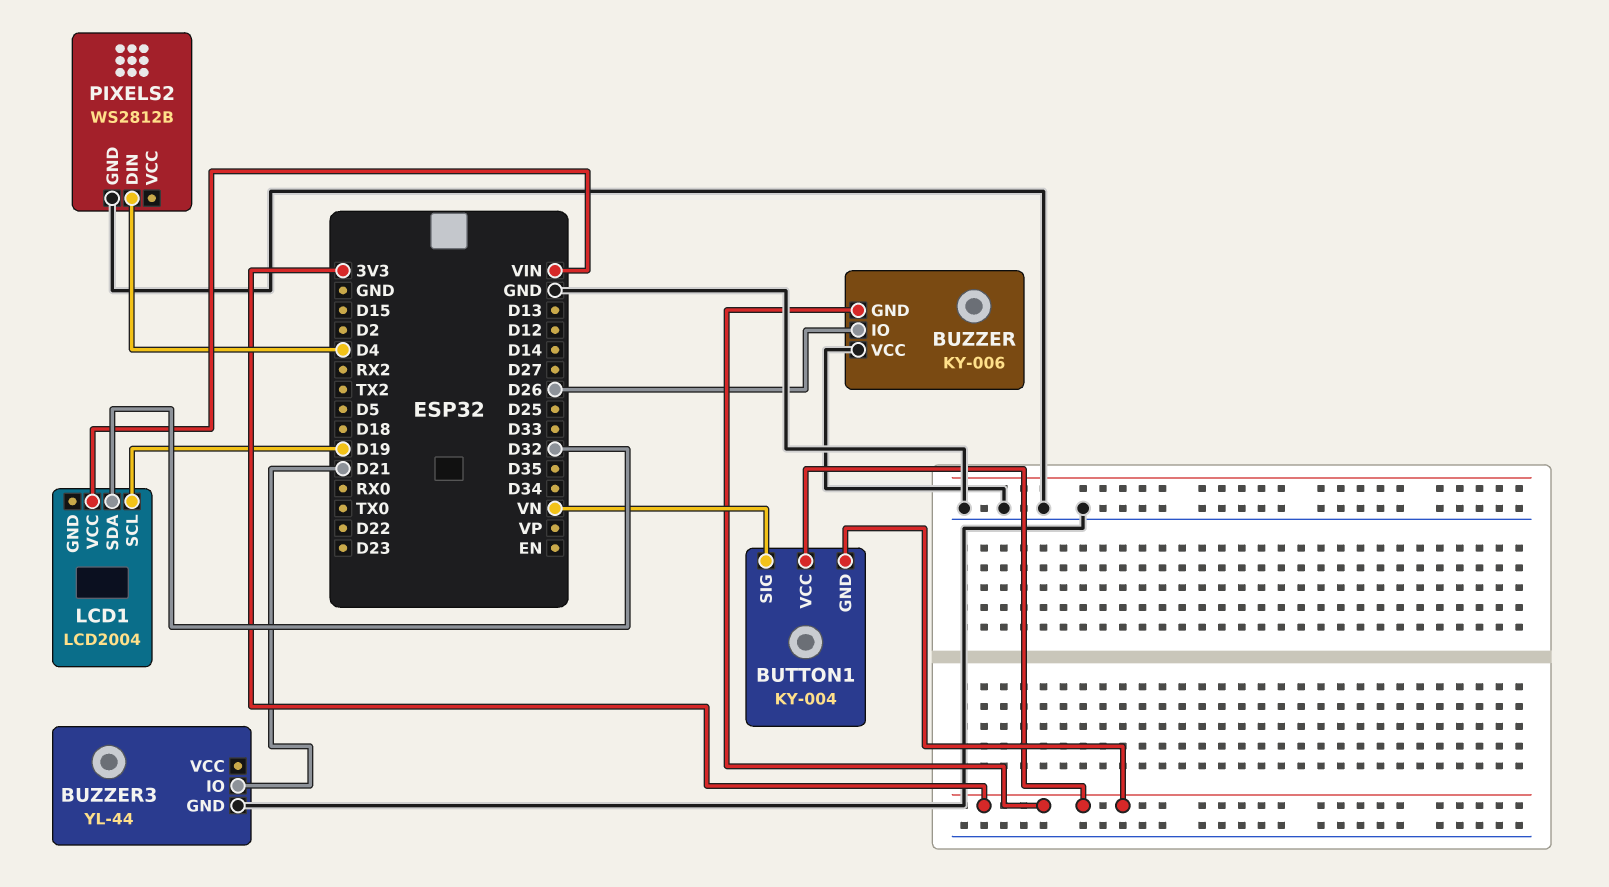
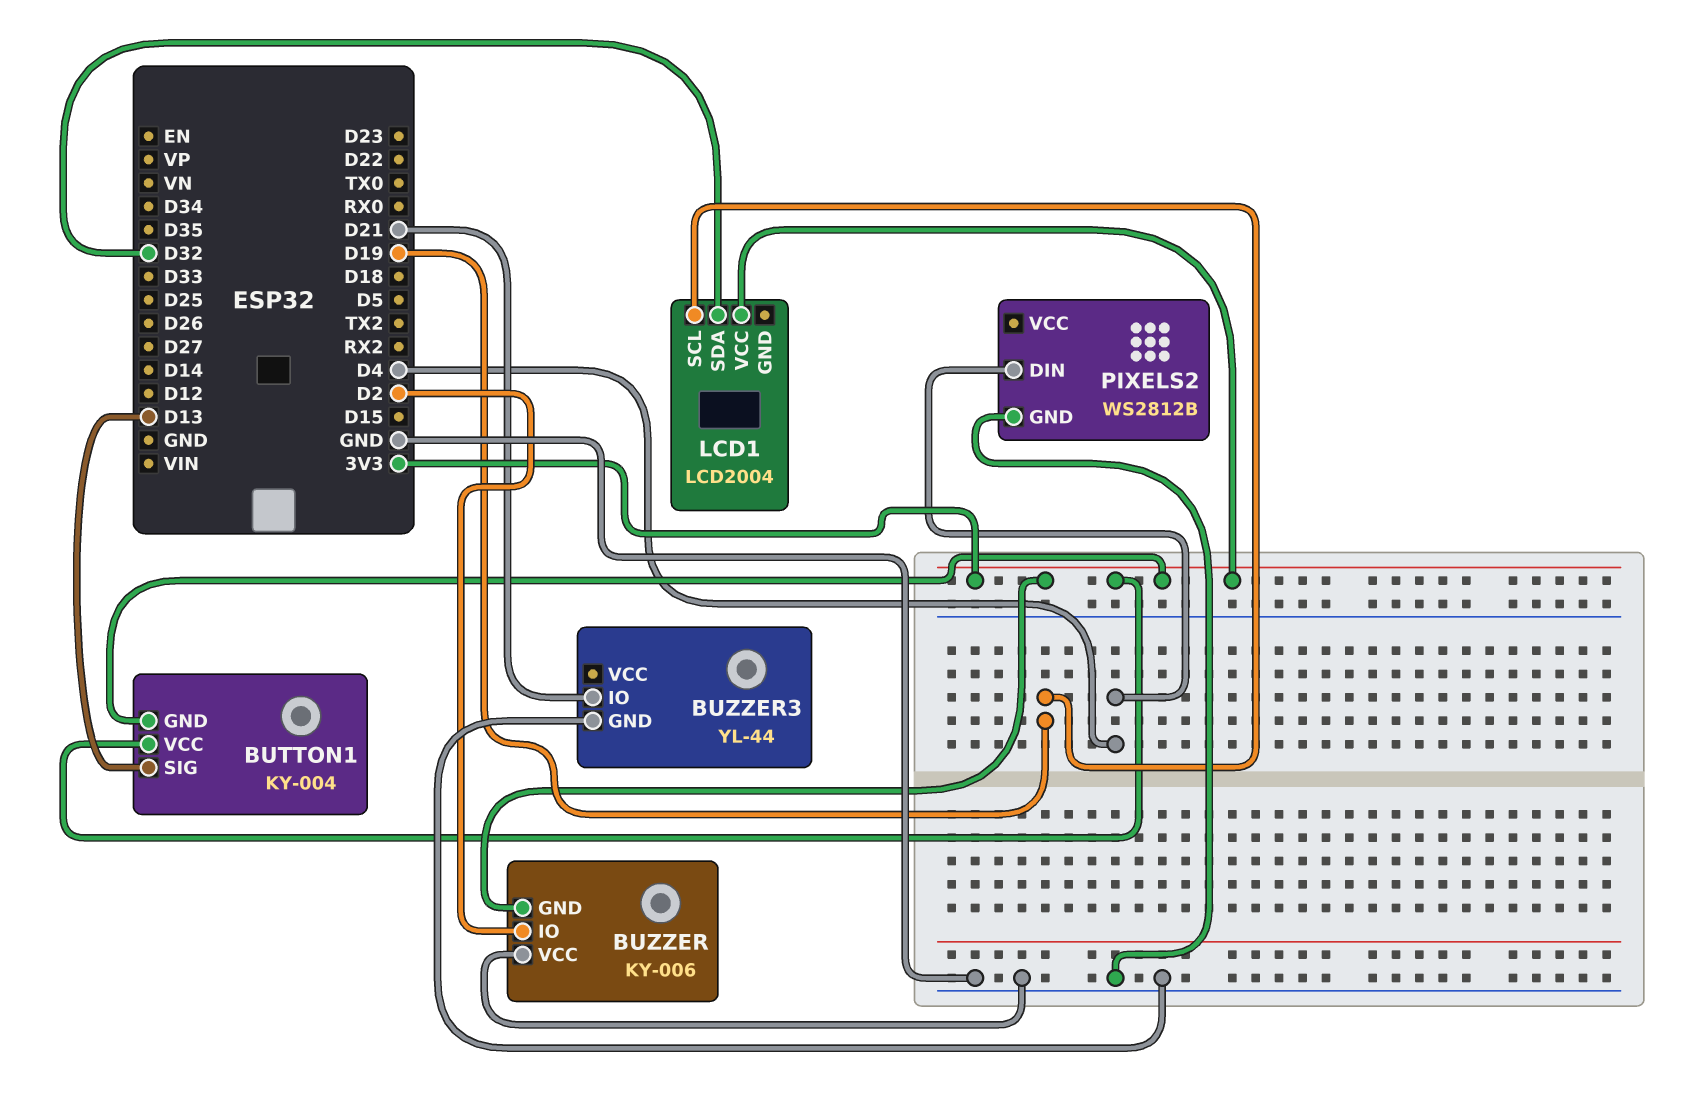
BUTTON1 pin SIG: VN -> D13
BUZZER pin IO: D26 -> D2
LCD1 pin VCC: VIN -> 3V3

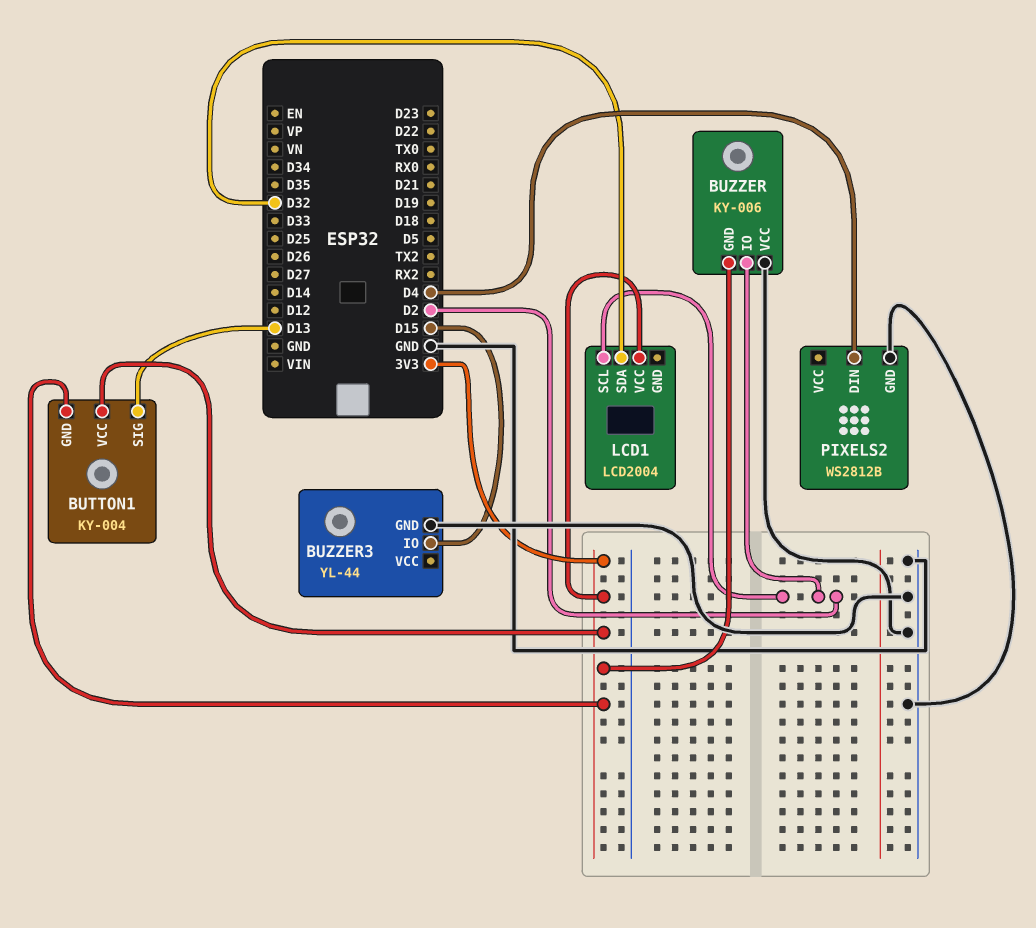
BUZZER3 pin IO: D21 -> D15
LCD1 pin SCL: D19 -> D2

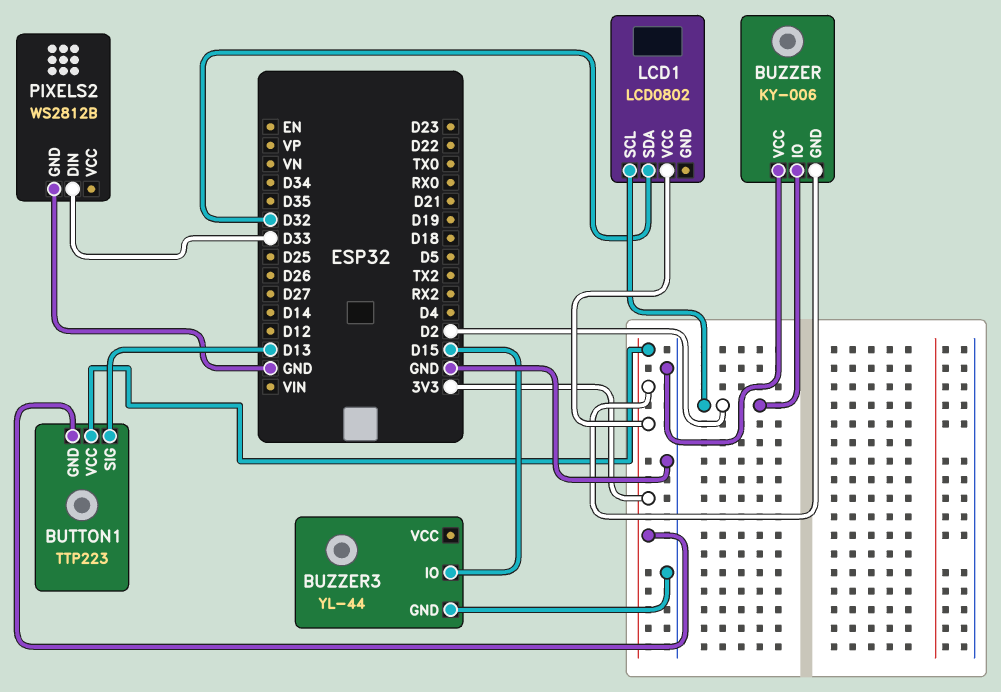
BUTTON1: KY-004 -> TTP223
LCD1: LCD2004 -> LCD0802
PIXELS2 pin DIN: D4 -> D33

